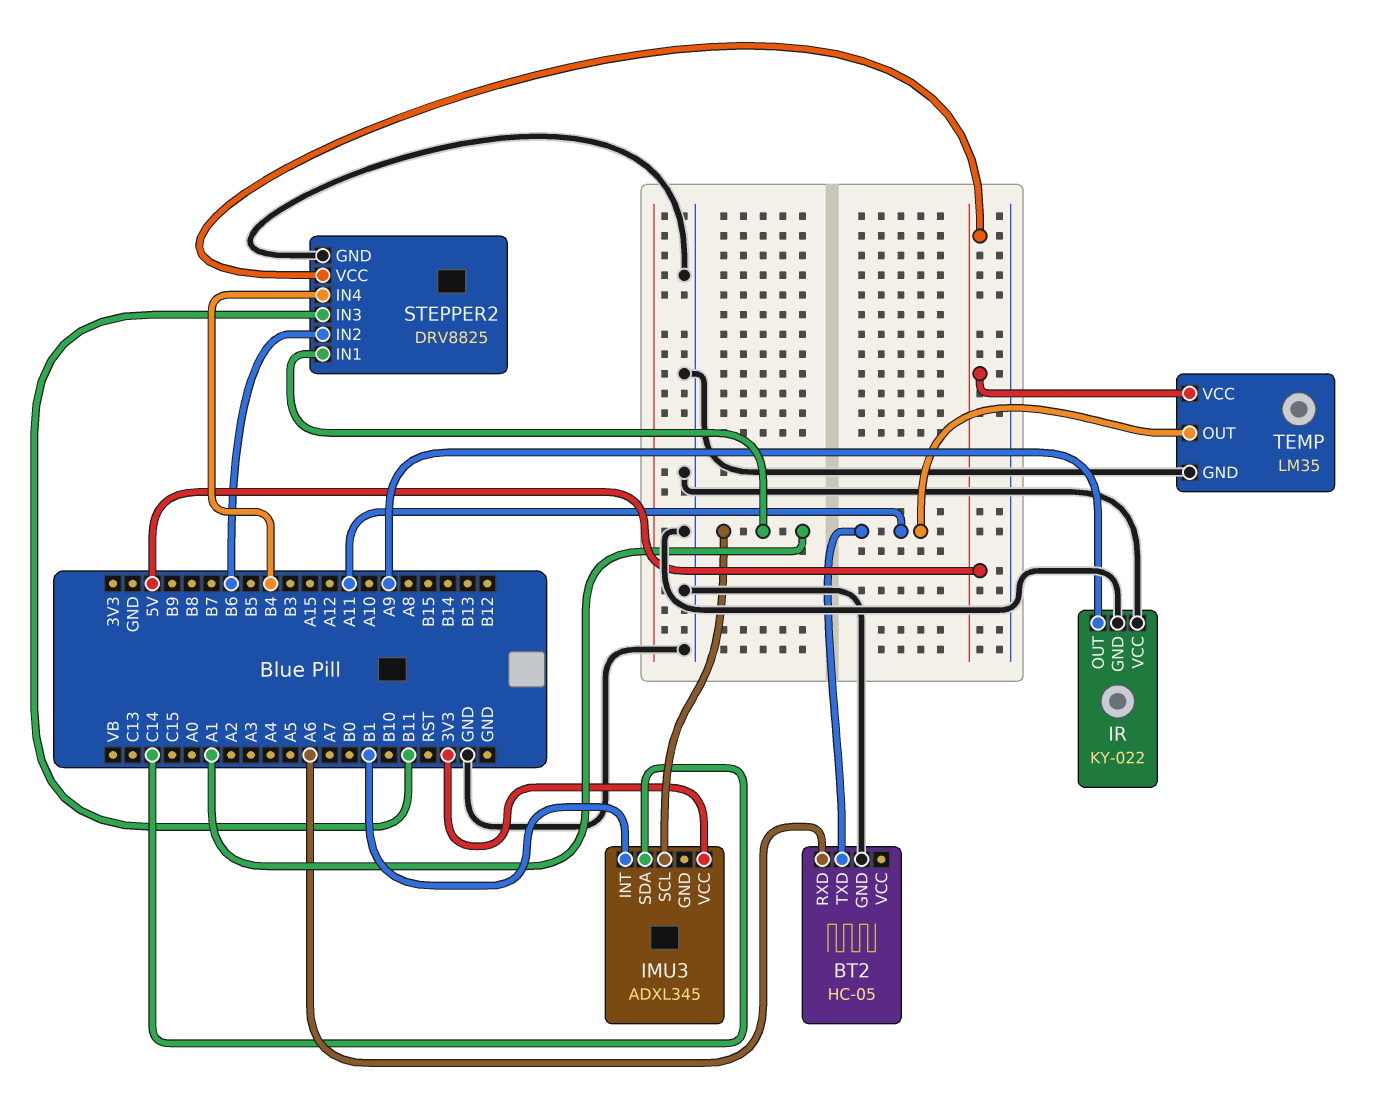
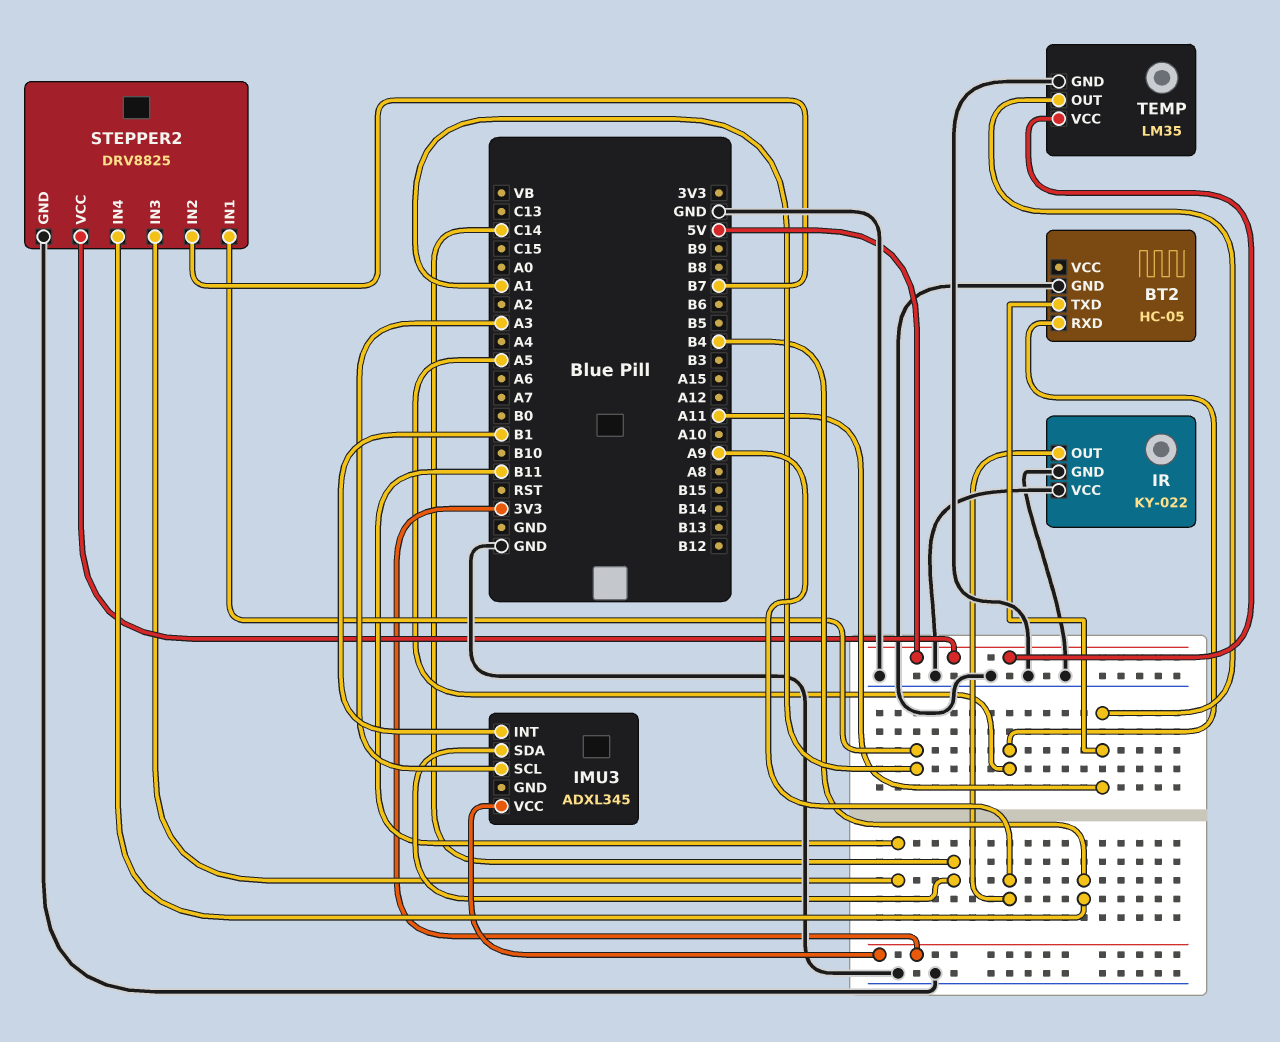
BT2 pin RXD: A6 -> A5
IMU3 pin SCL: A1 -> A3
STEPPER2 pin IN2: B6 -> B7

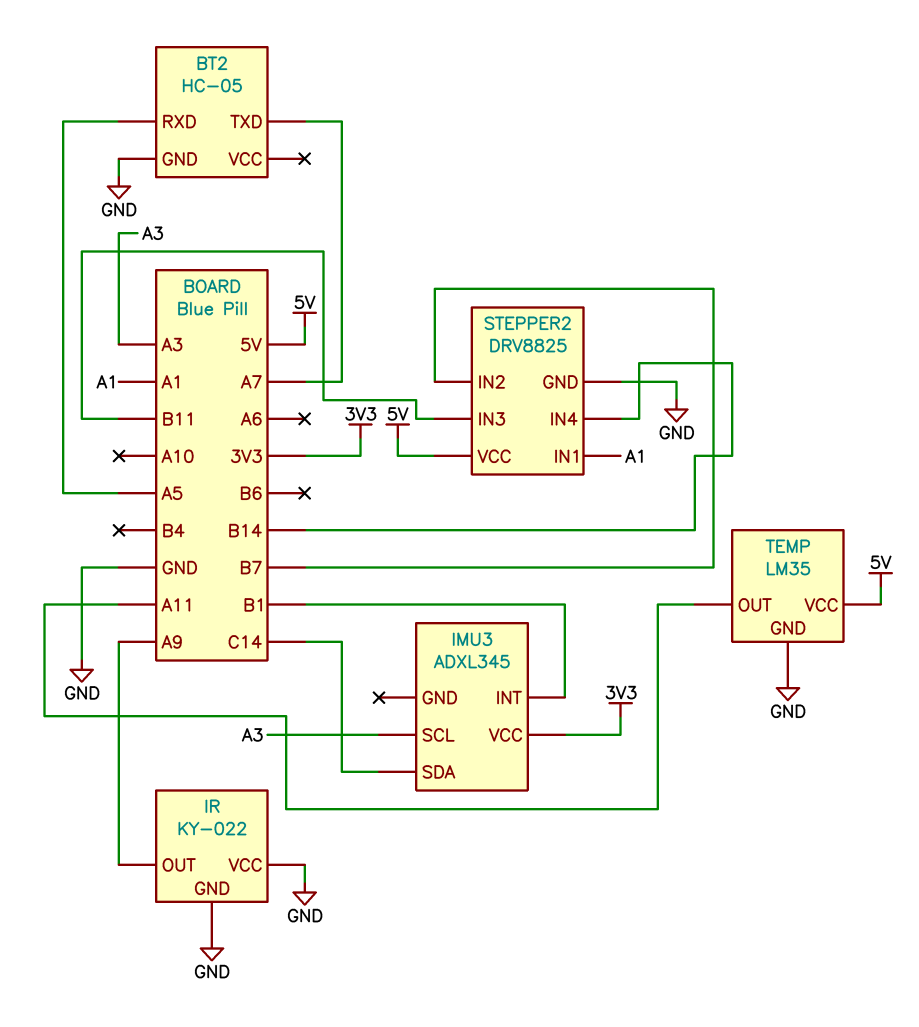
BT2 pin TXD: A11 -> A7
STEPPER2 pin IN4: B4 -> B14

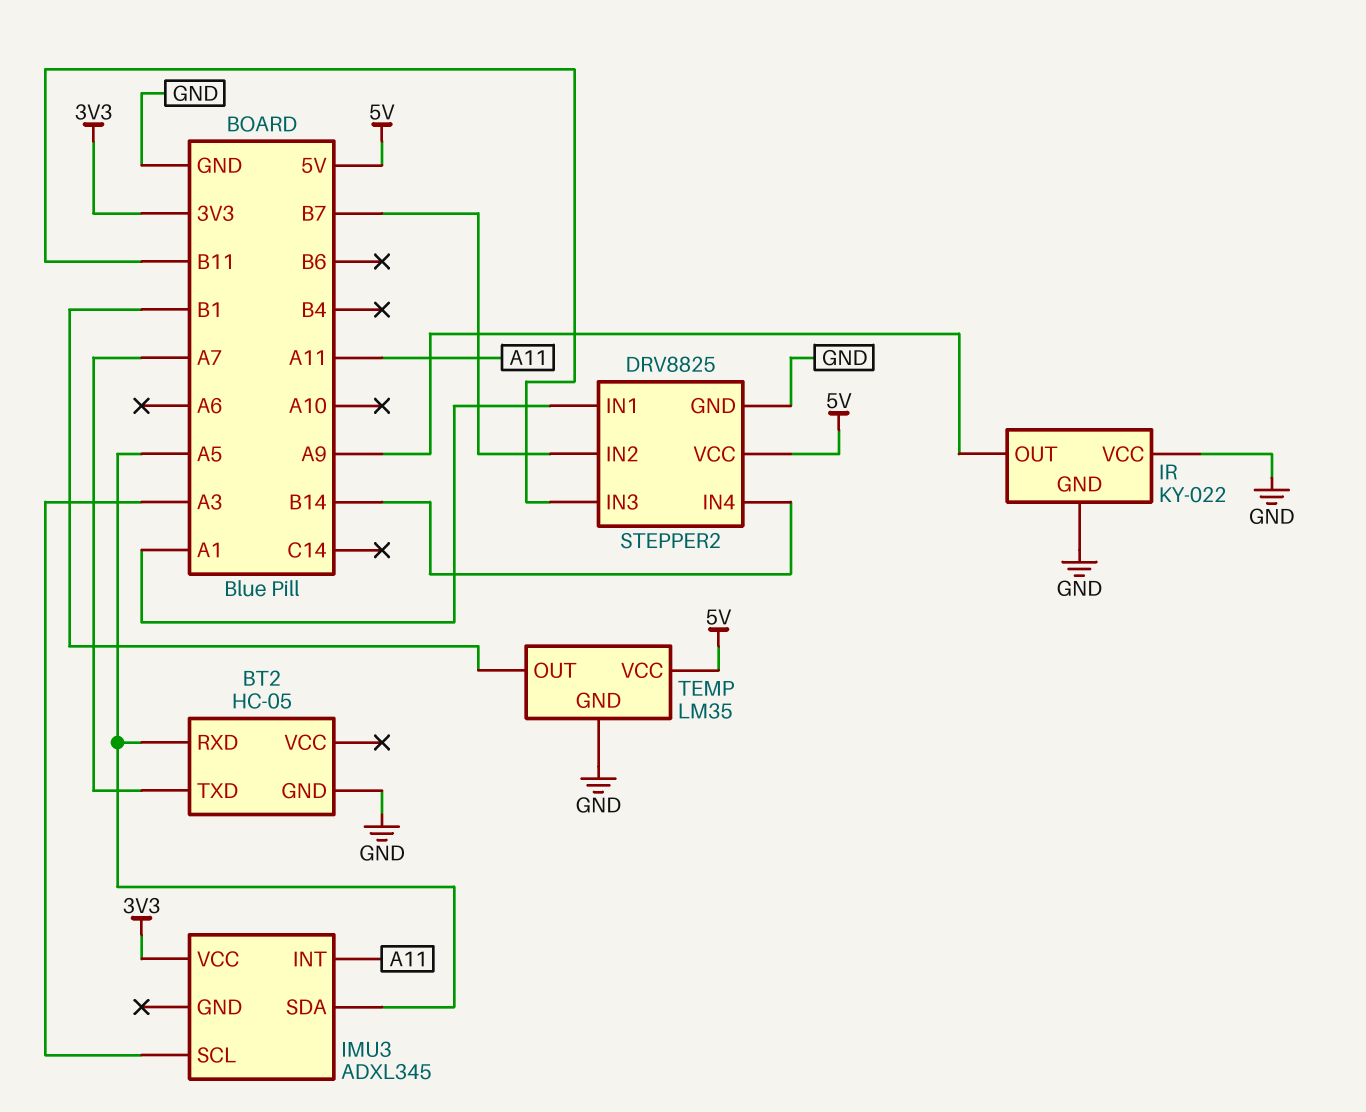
IMU3 pin INT: B1 -> A11
IMU3 pin SDA: C14 -> A5
TEMP pin OUT: A11 -> B1

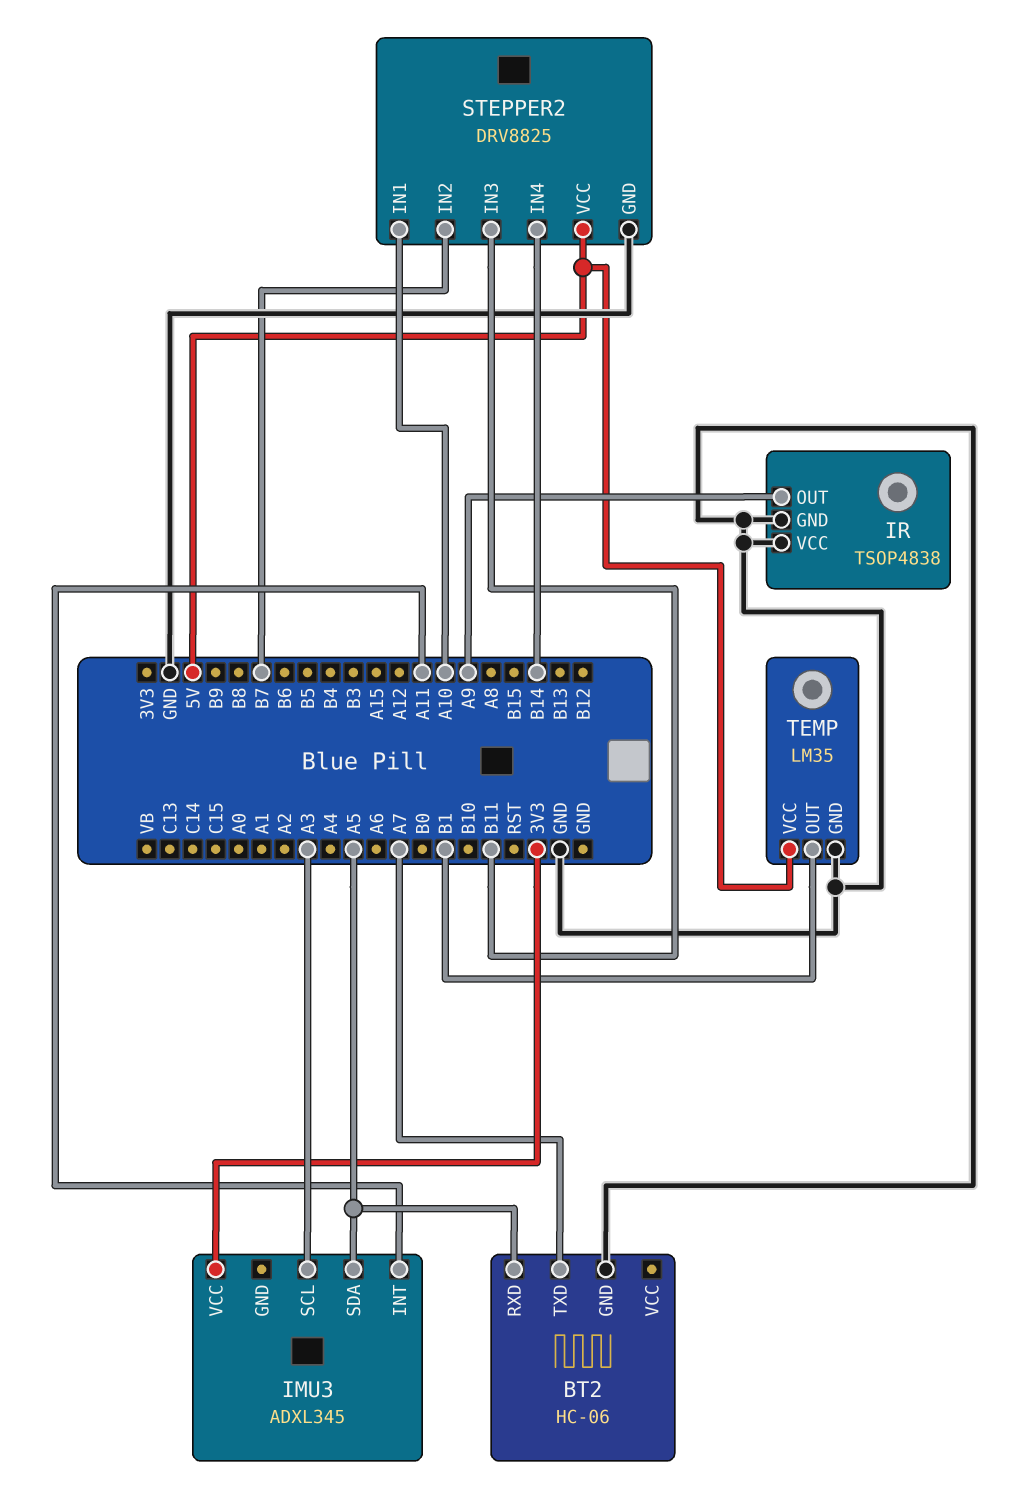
BT2: HC-05 -> HC-06
IR: KY-022 -> TSOP4838
STEPPER2 pin IN1: A1 -> A10

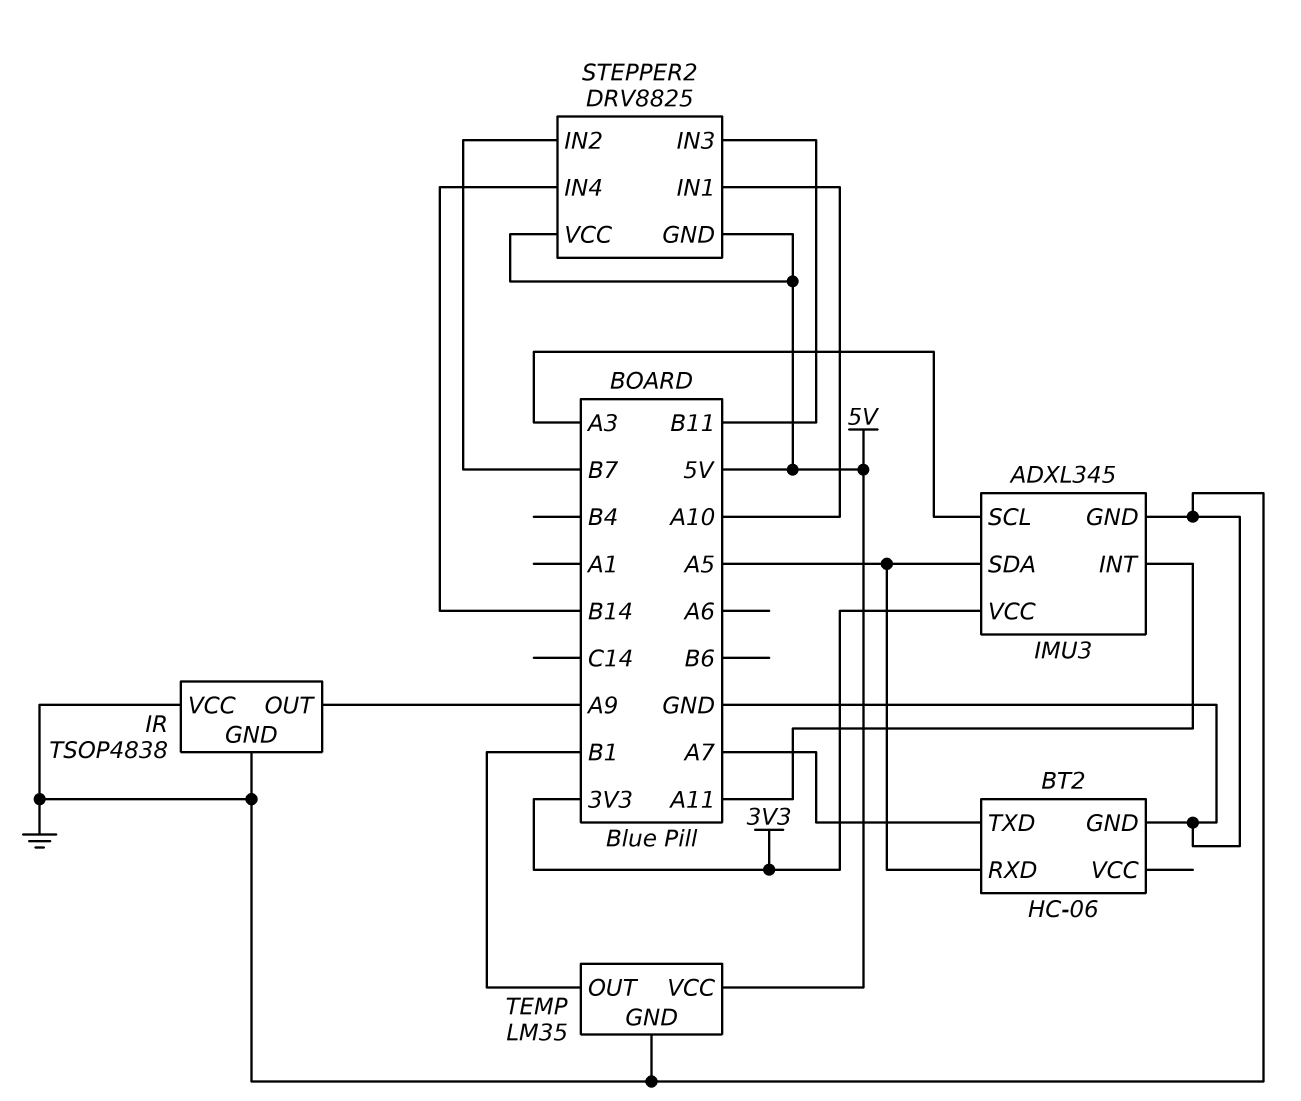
IMU3 pin GND: none -> GND
STEPPER2 pin GND: GND -> 5V

